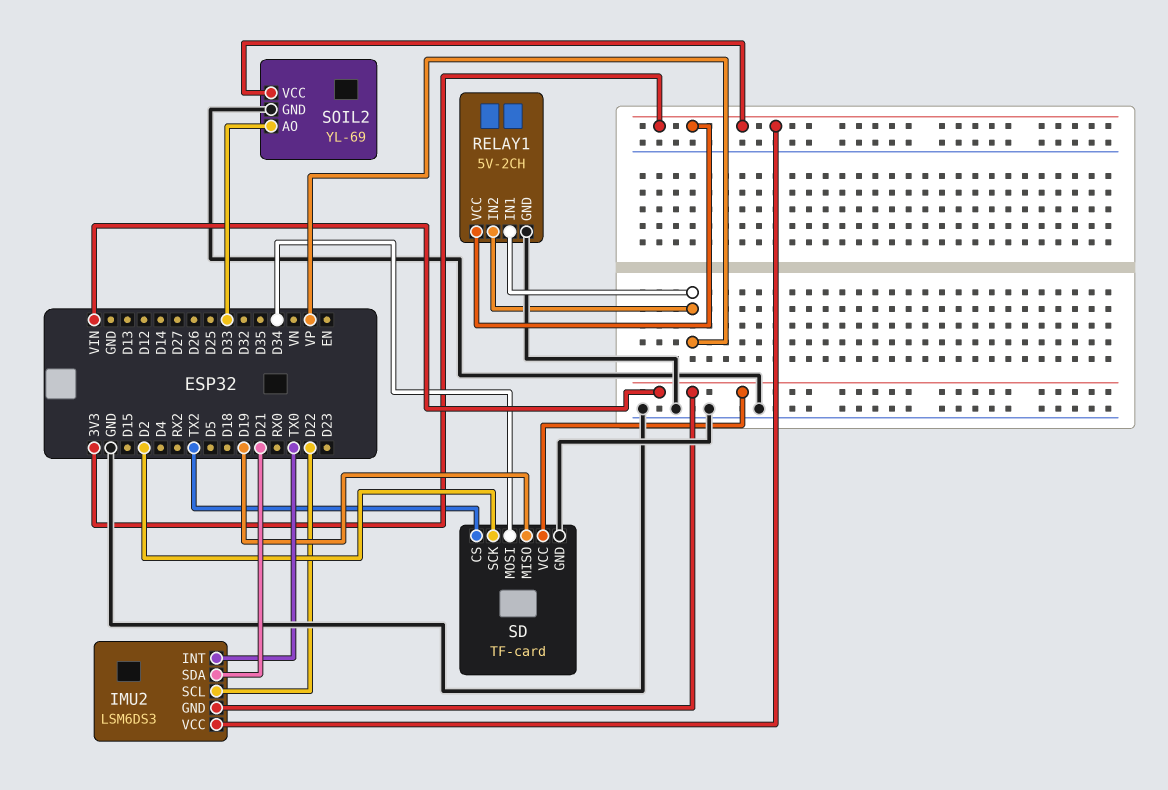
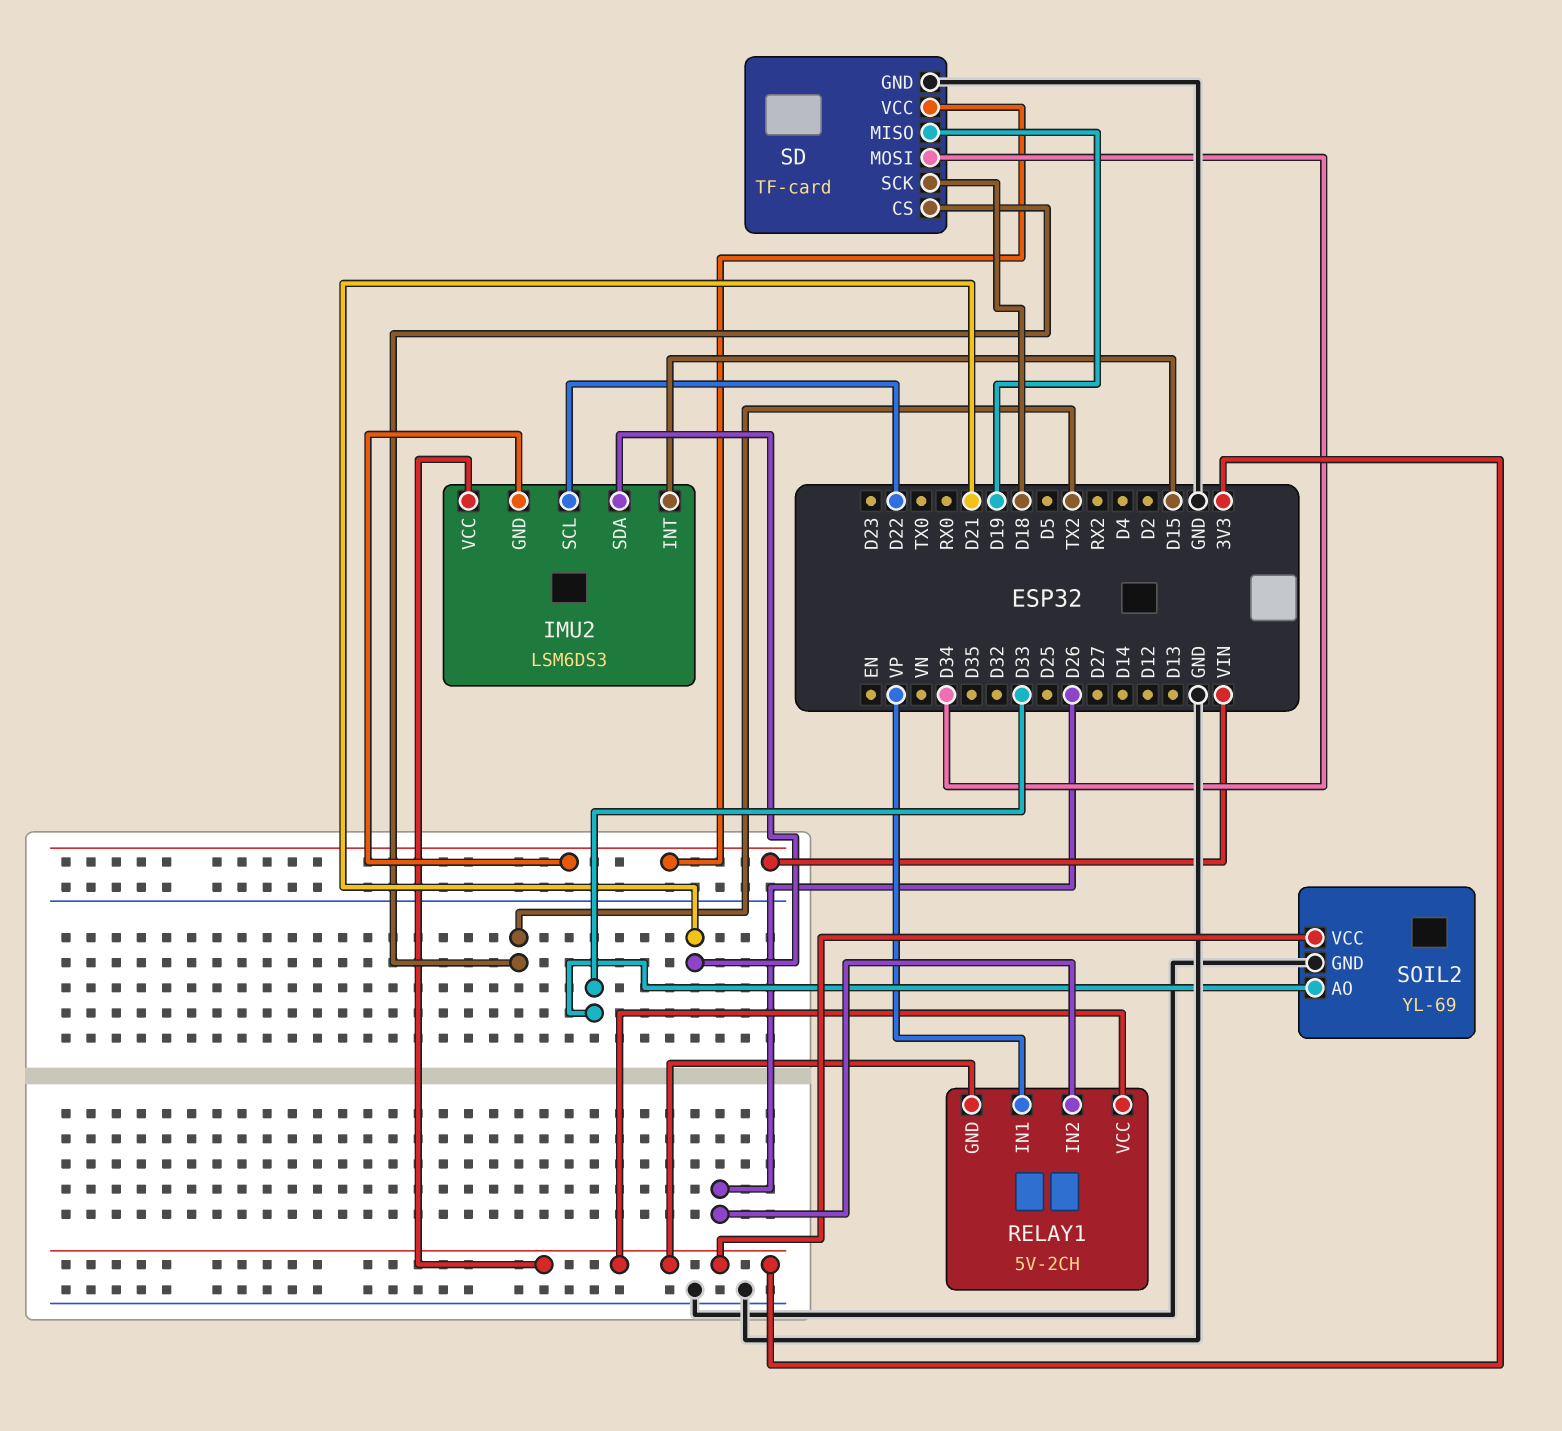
IMU2 pin INT: TX0 -> D15
RELAY1 pin GND: GND -> 3V3
RELAY1 pin IN2: VP -> D26
SD pin SCK: D2 -> D18

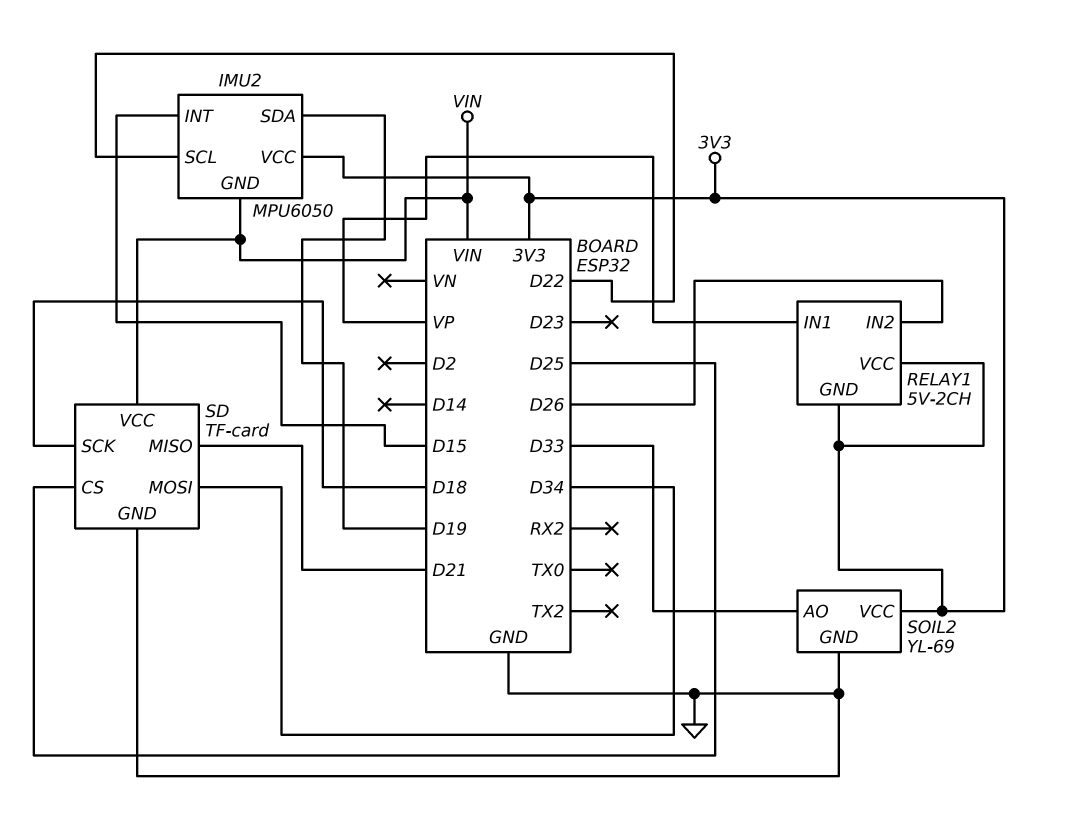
IMU2: LSM6DS3 -> MPU6050
IMU2 pin SDA: D21 -> D19
SD pin CS: TX2 -> D25
SD pin MISO: D19 -> D21

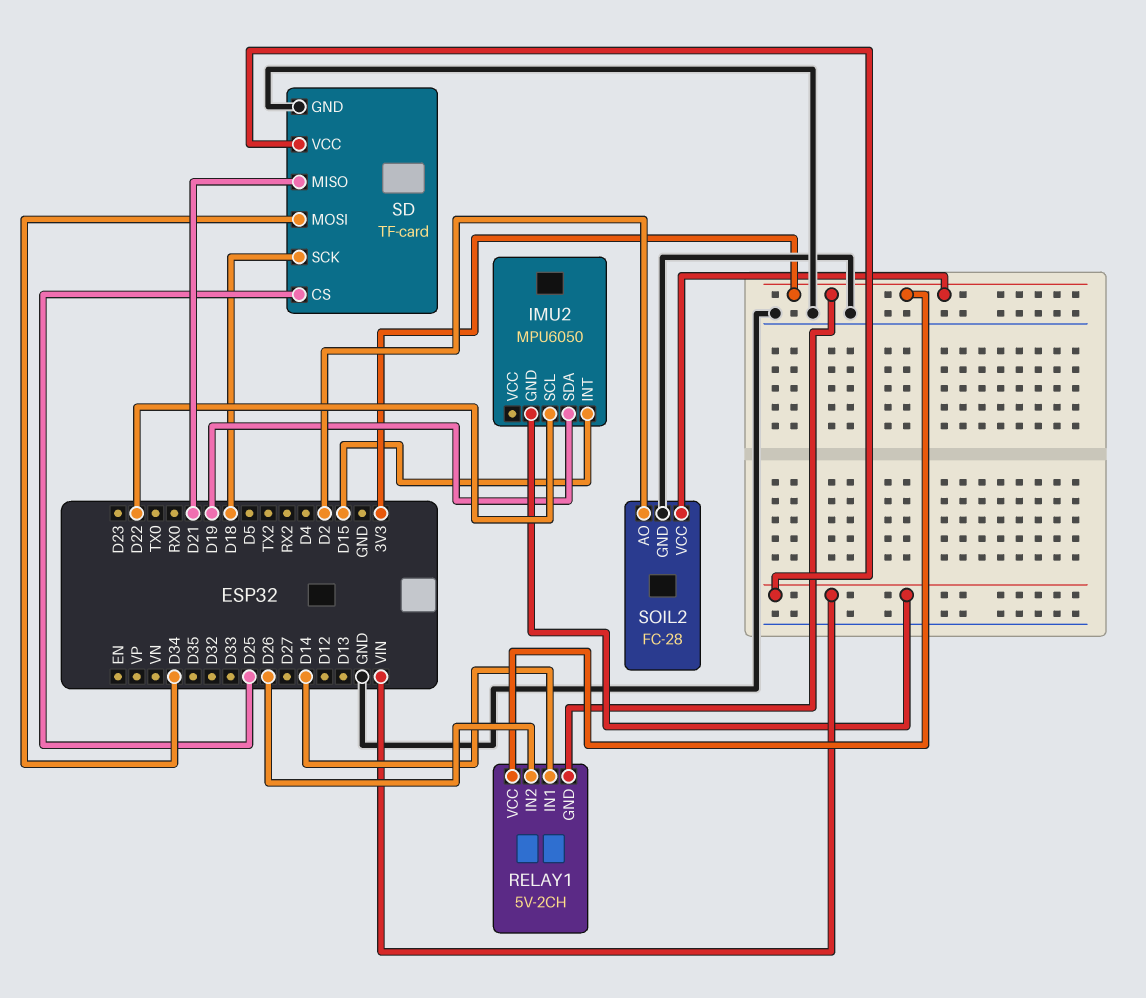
IMU2 pin VCC: 3V3 -> none
RELAY1 pin IN1: VP -> D14
SOIL2: YL-69 -> FC-28
SOIL2 pin AO: D33 -> D2

